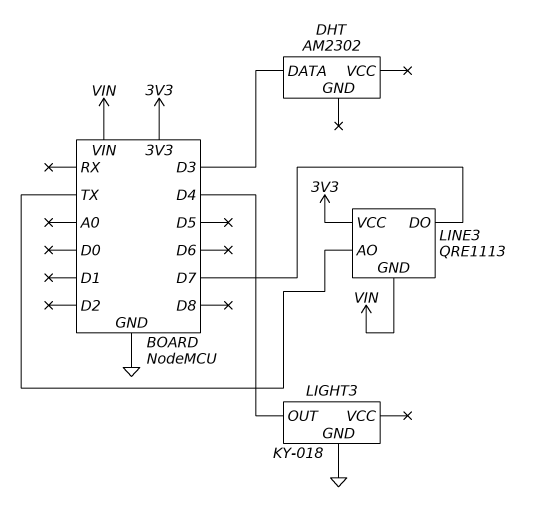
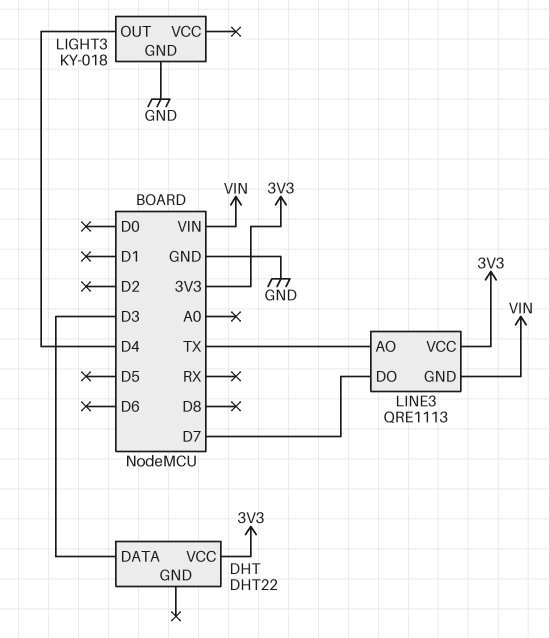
DHT: AM2302 -> DHT22
DHT pin VCC: none -> 3V3

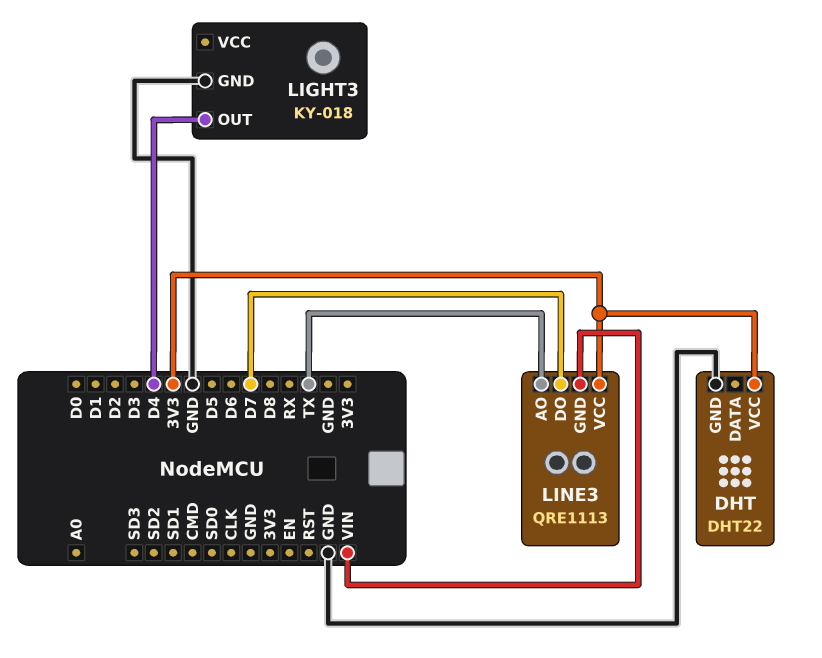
DHT pin DATA: D3 -> none
DHT pin GND: none -> GND

